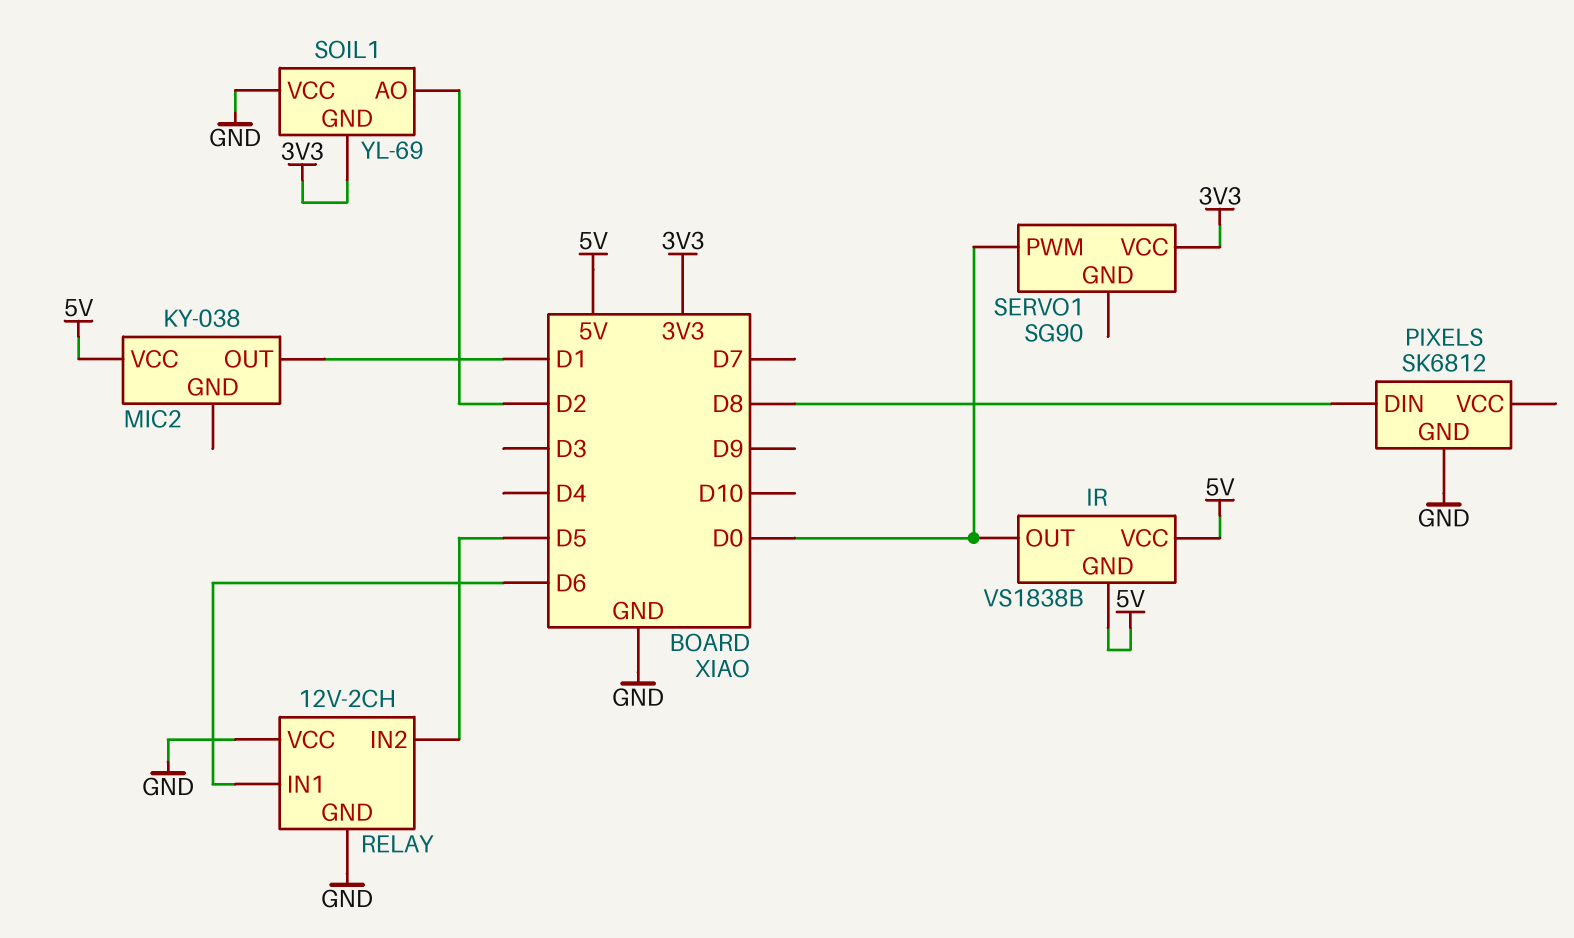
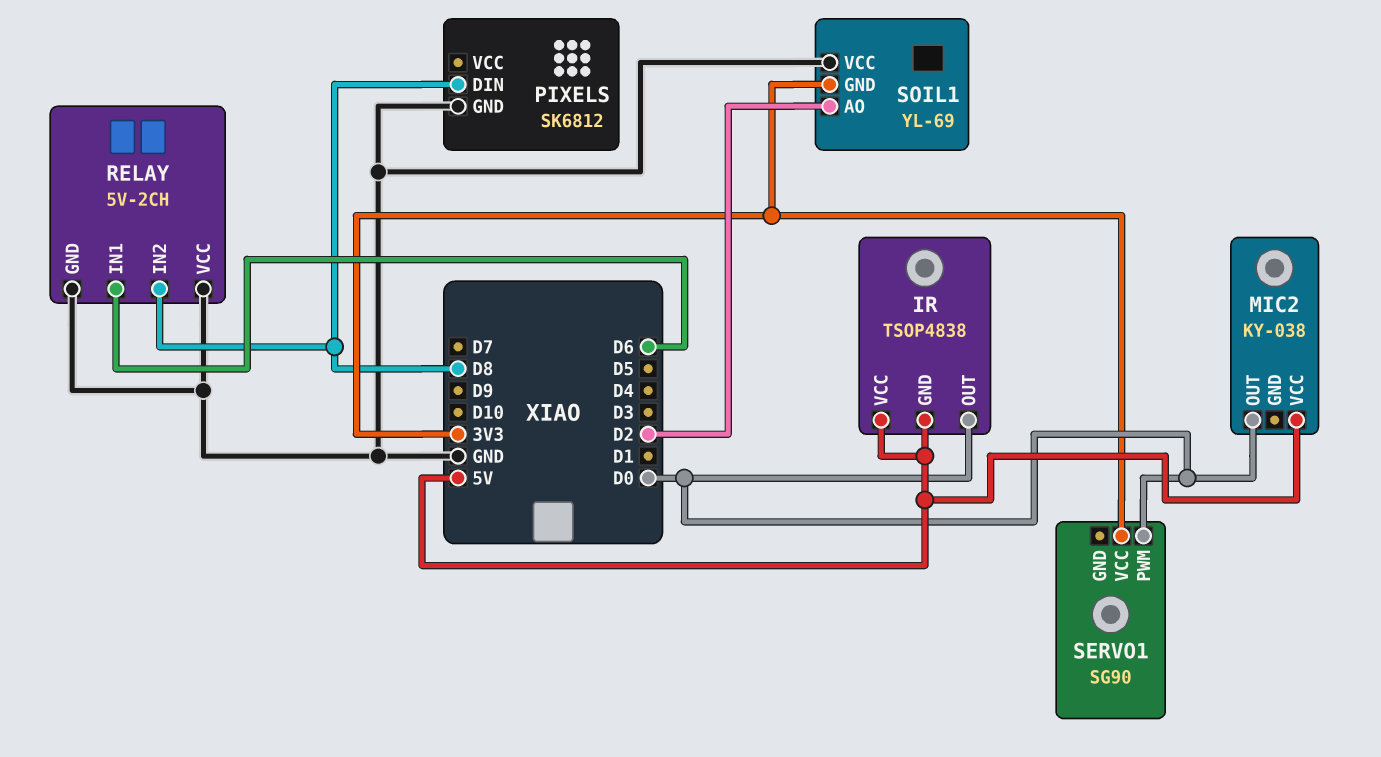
IR: VS1838B -> TSOP4838
MIC2 pin OUT: D1 -> D0
RELAY: 12V-2CH -> 5V-2CH
RELAY pin IN2: D5 -> D8

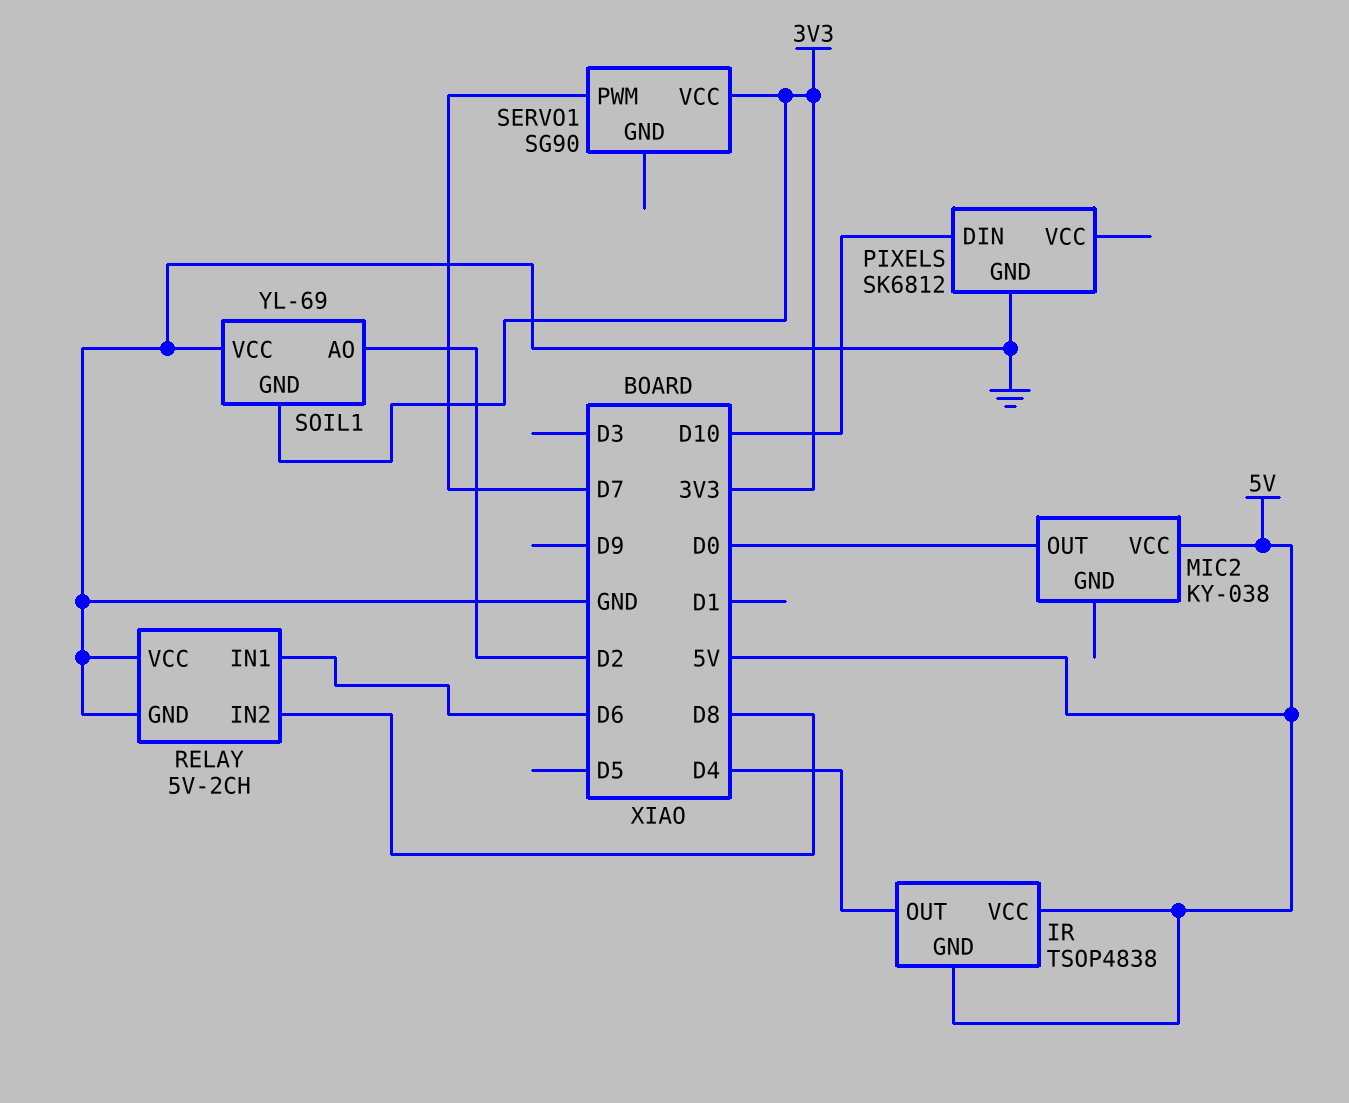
IR pin OUT: D0 -> D4
PIXELS pin DIN: D8 -> D10
SERVO1 pin PWM: D0 -> D7

